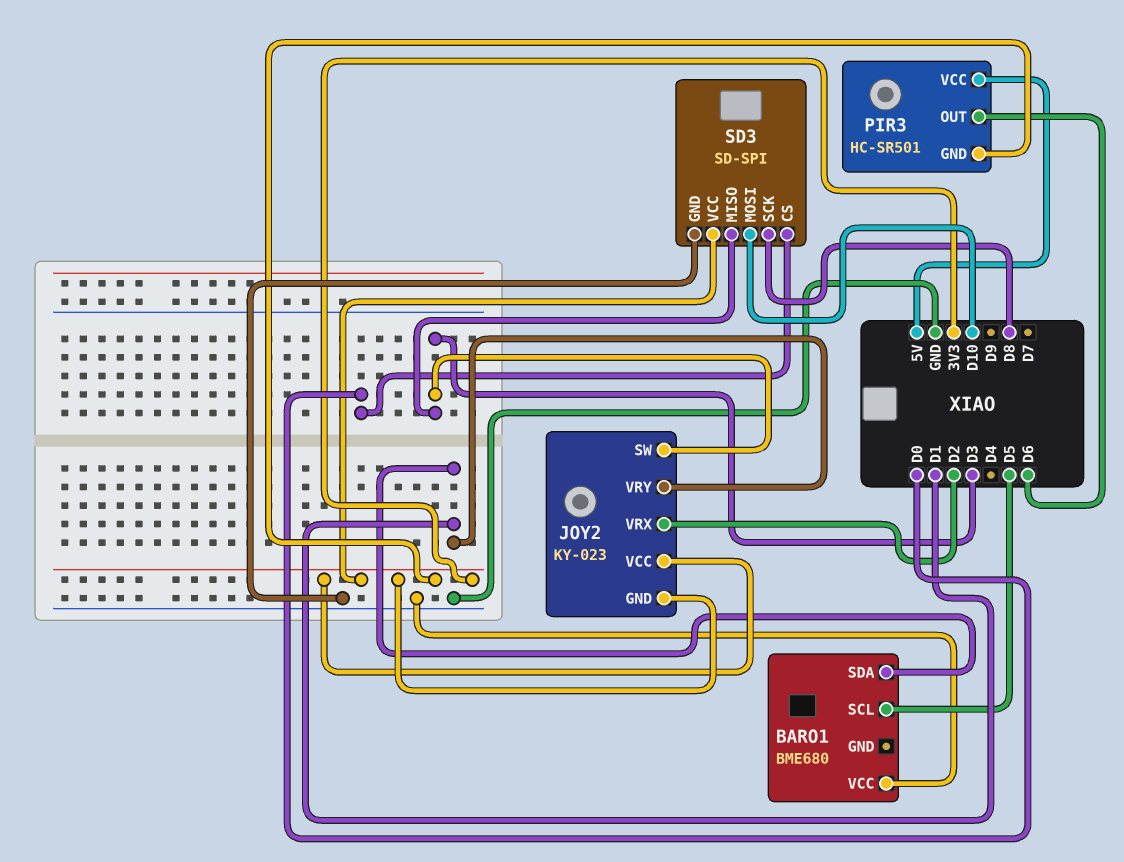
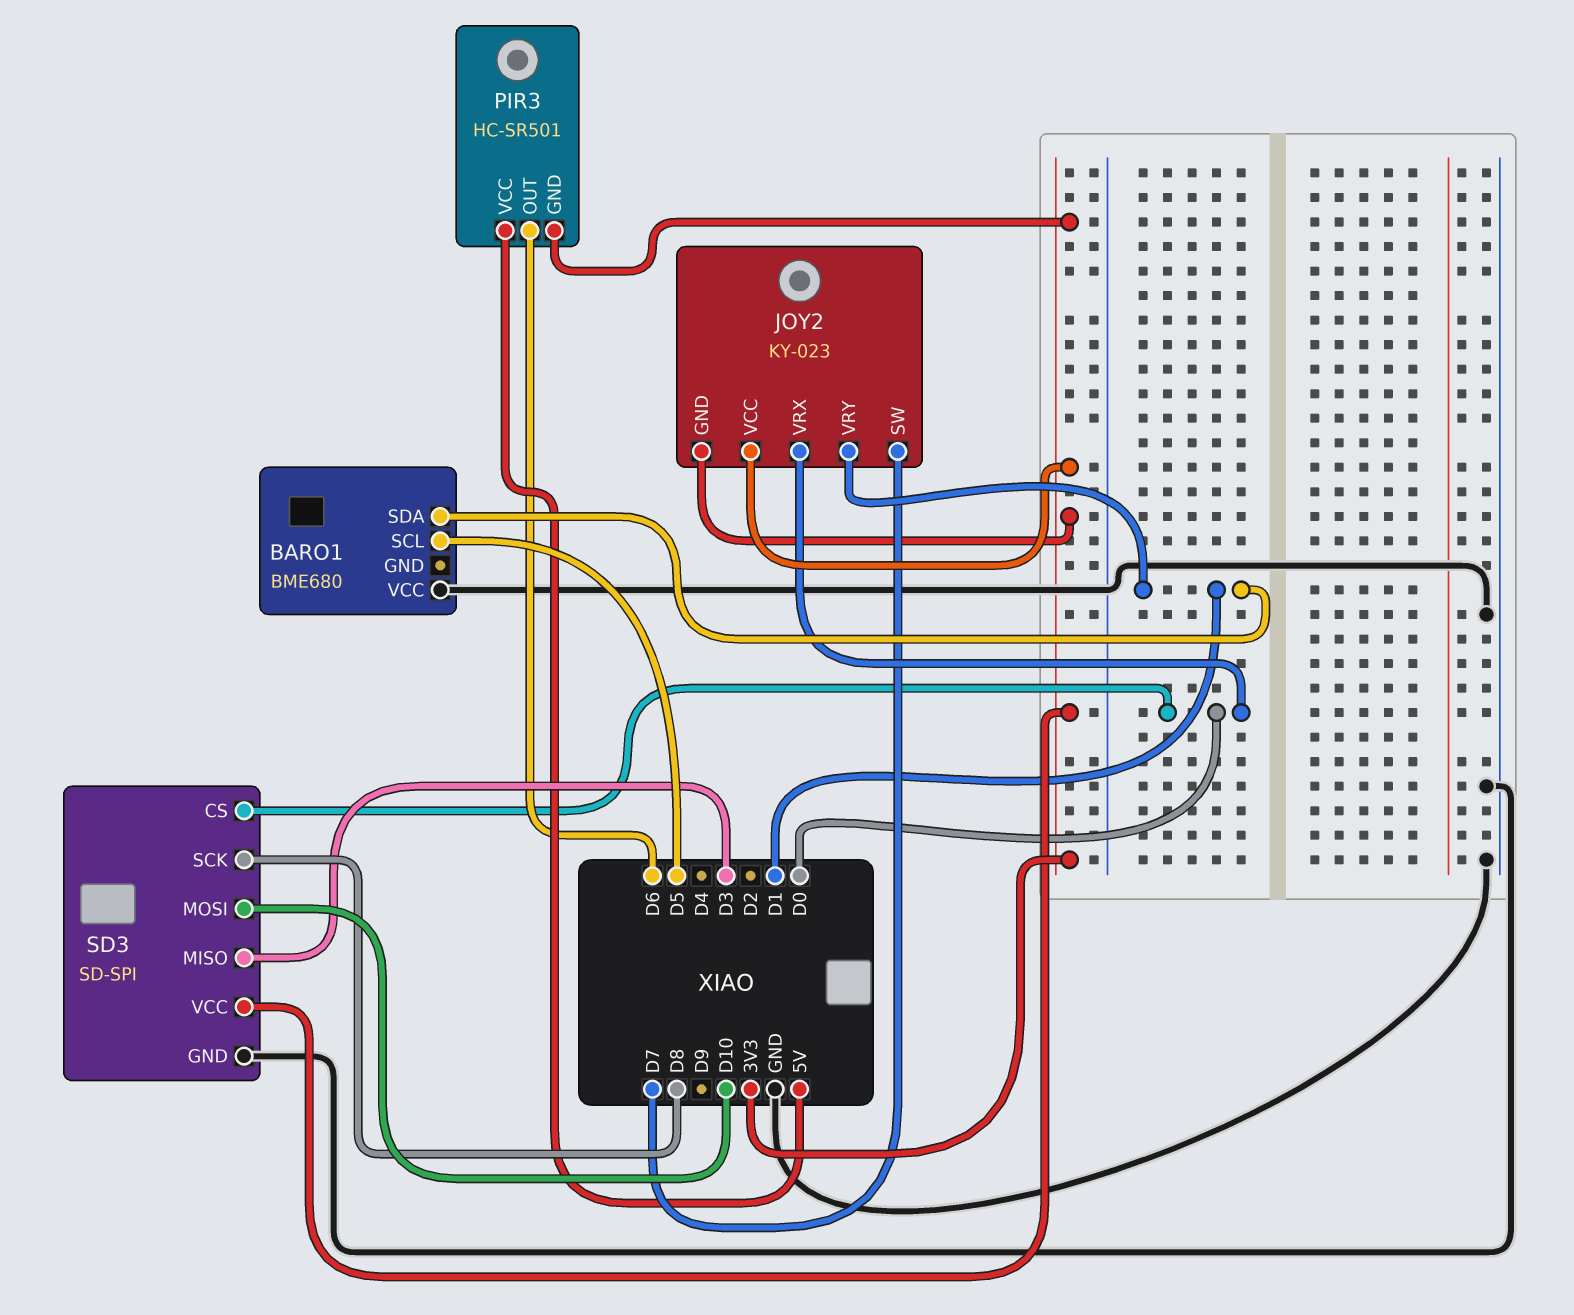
JOY2 pin SW: D3 -> D7
JOY2 pin VRX: D2 -> D0

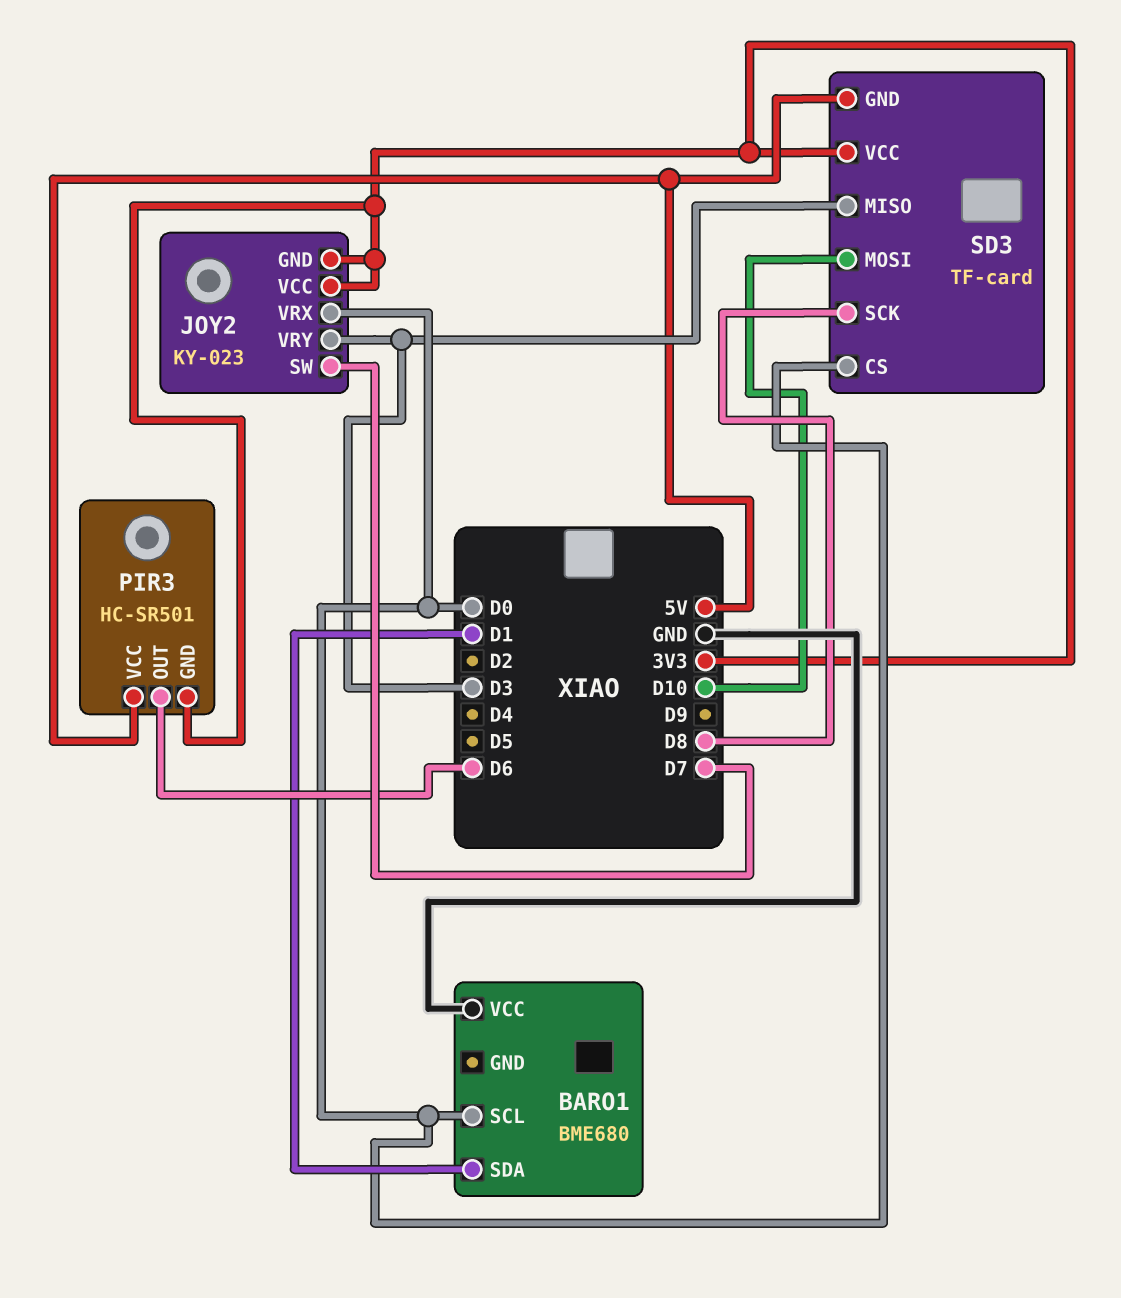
BARO1 pin SCL: D5 -> D0
JOY2 pin VRY: D1 -> D3
SD3: SD-SPI -> TF-card
SD3 pin GND: GND -> 5V

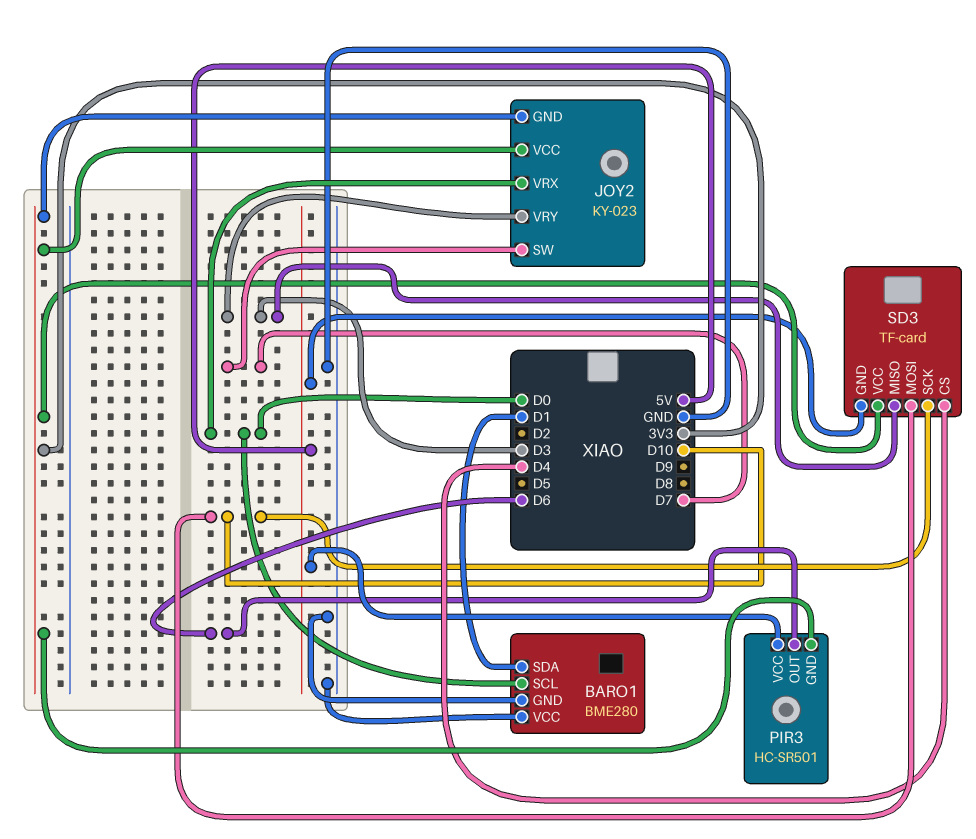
BARO1: BME680 -> BME280
BARO1 pin GND: none -> GND
SD3 pin CS: D0 -> D4
SD3 pin SCK: D8 -> D10

